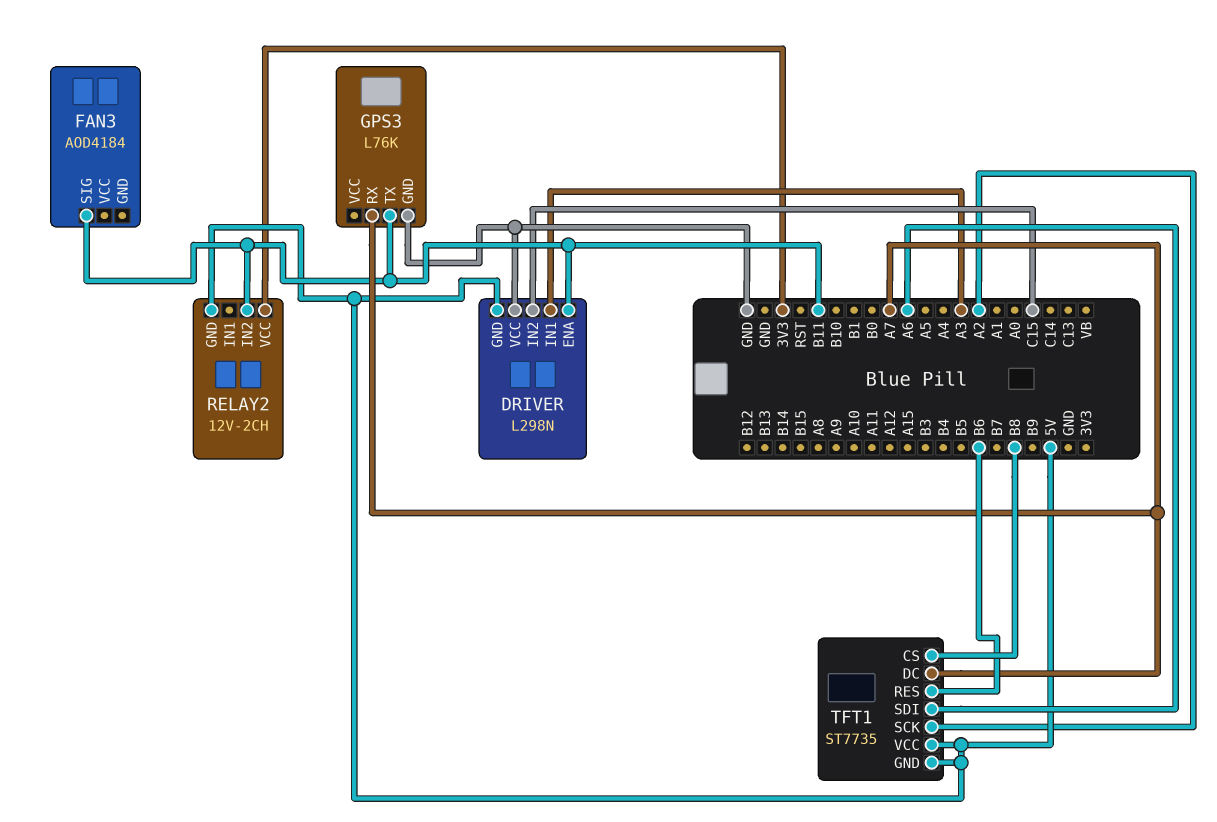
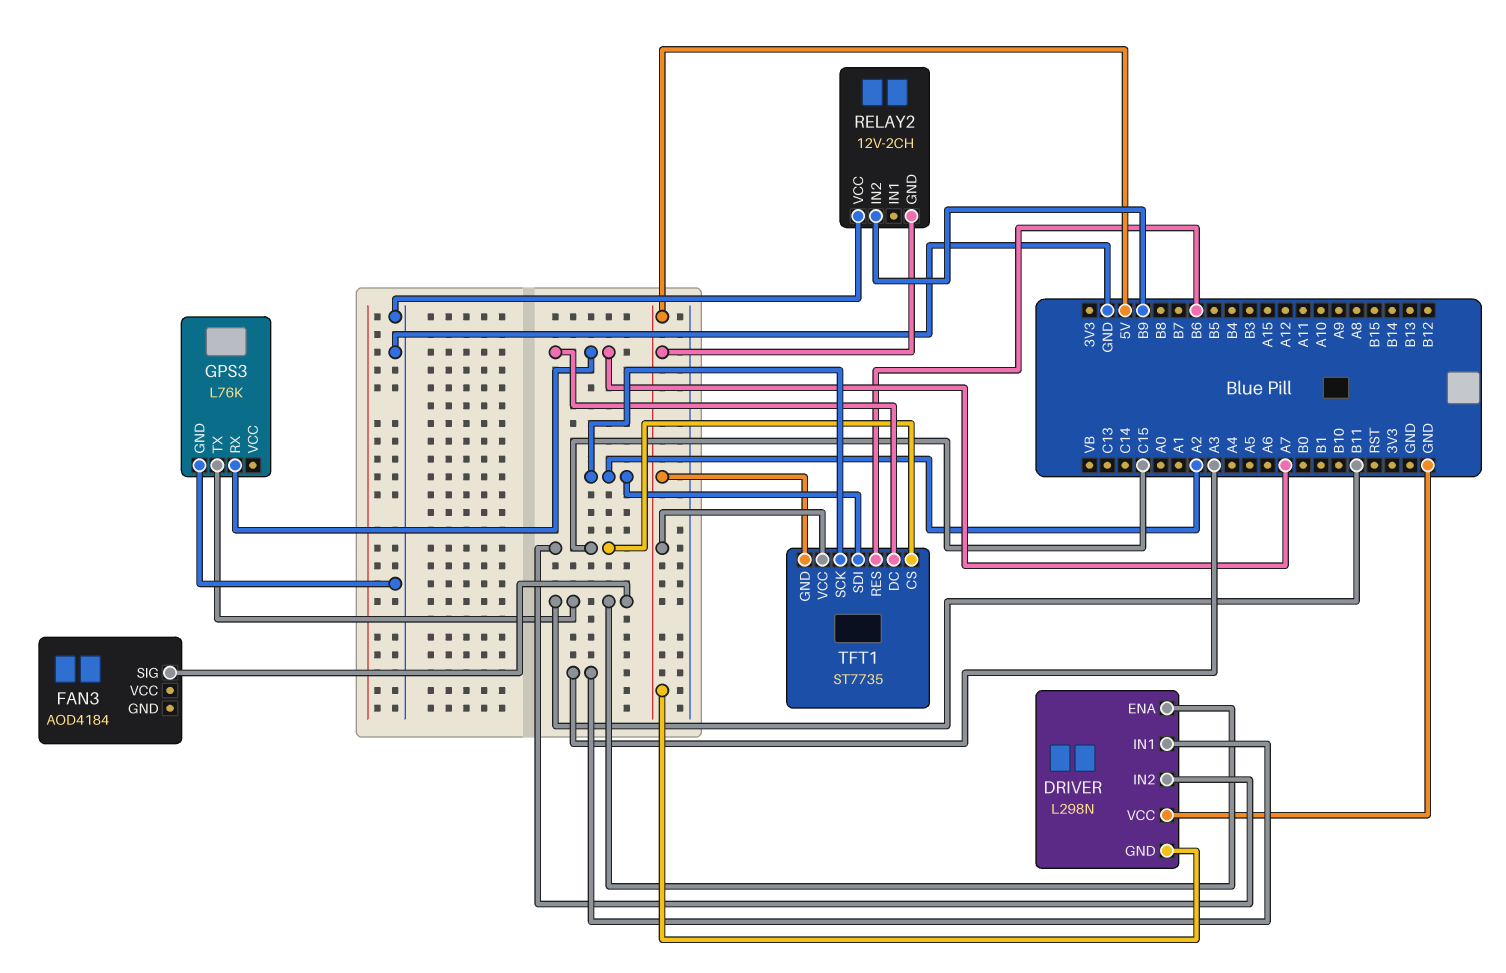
RELAY2 pin IN2: B11 -> B9
RELAY2 pin VCC: 3V3 -> GND
TFT1 pin CS: B8 -> C15
TFT1 pin SDI: A6 -> A2

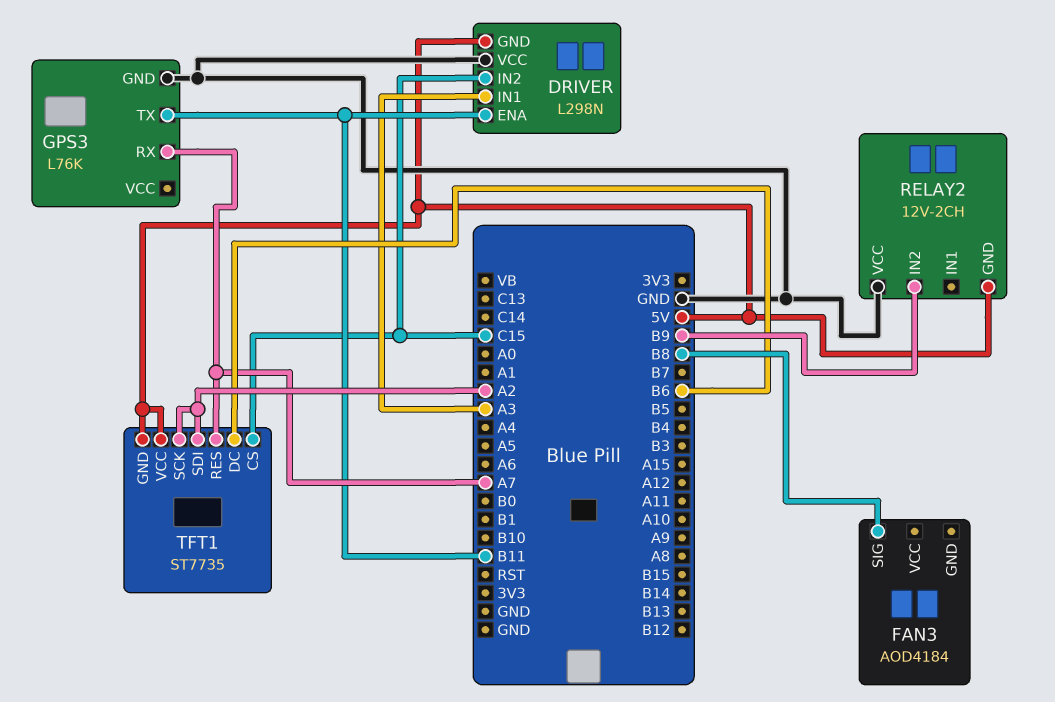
FAN3 pin SIG: B11 -> B8
TFT1 pin DC: A7 -> B6
TFT1 pin RES: B6 -> A7

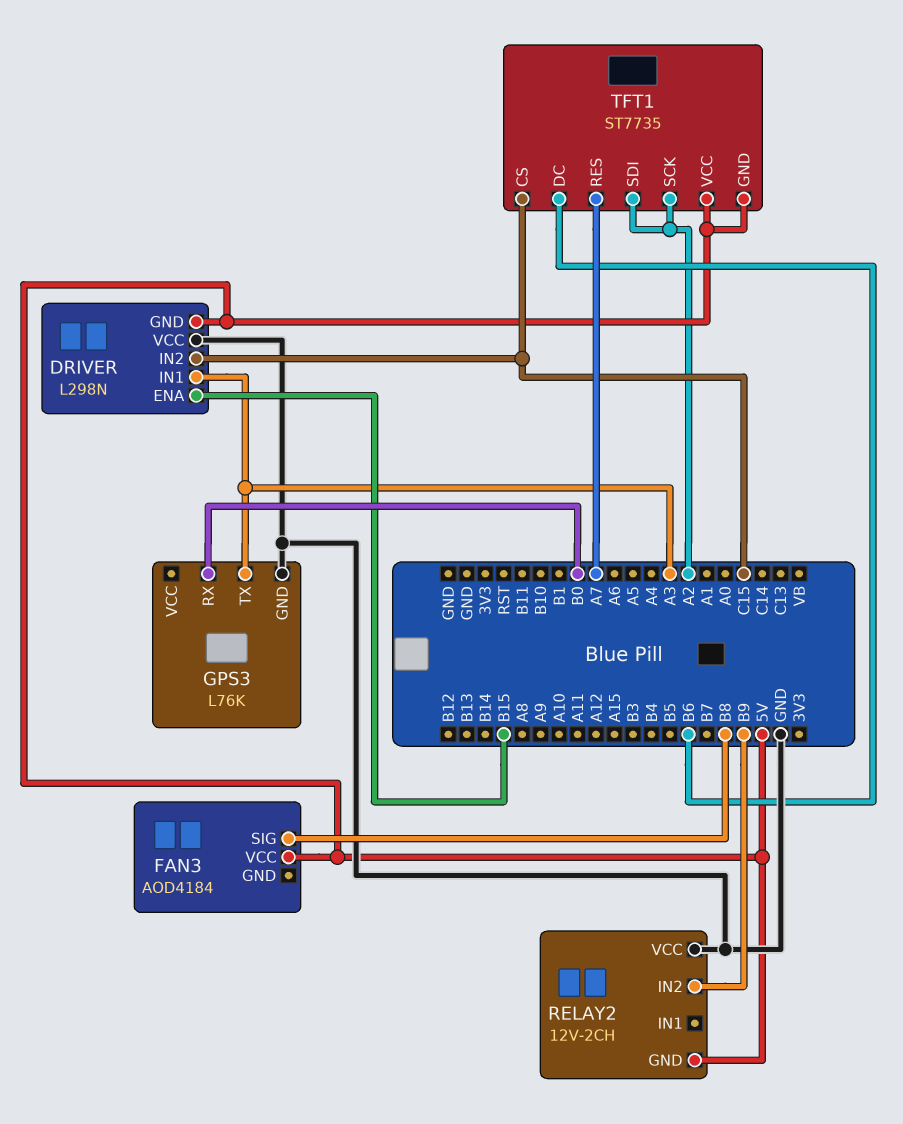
DRIVER pin ENA: B11 -> B15
FAN3 pin VCC: none -> 5V
GPS3 pin RX: A7 -> B0
GPS3 pin TX: B11 -> A3

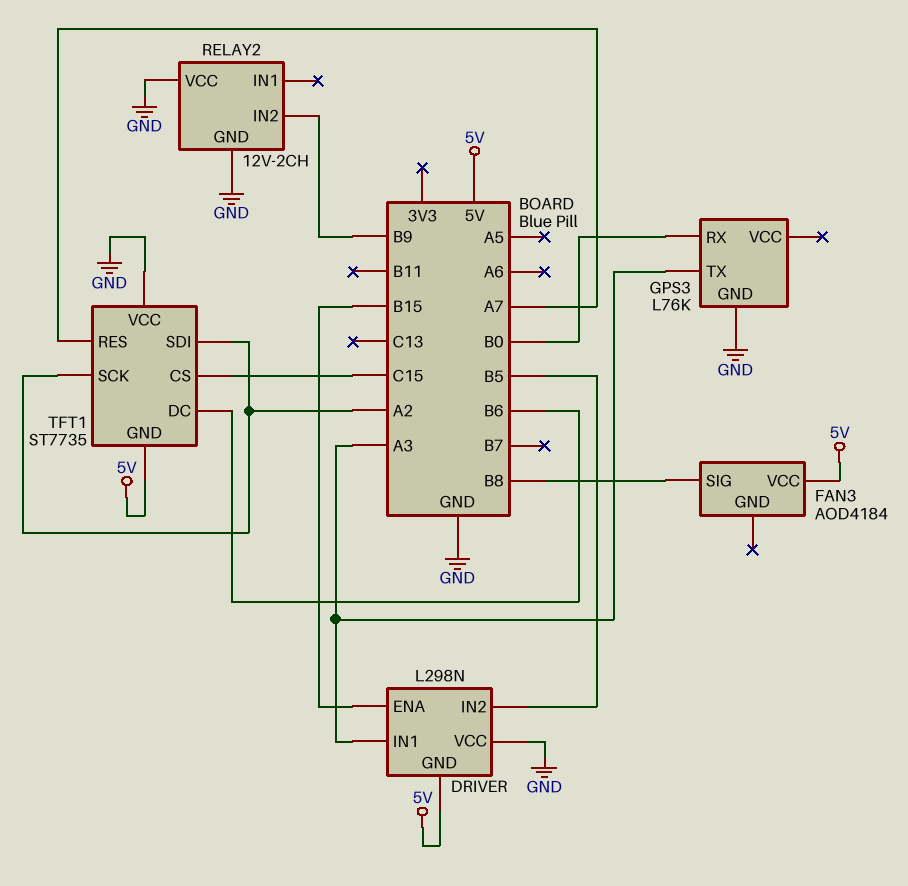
DRIVER pin IN2: C15 -> B5
RELAY2 pin GND: 5V -> GND
TFT1 pin VCC: 5V -> GND

